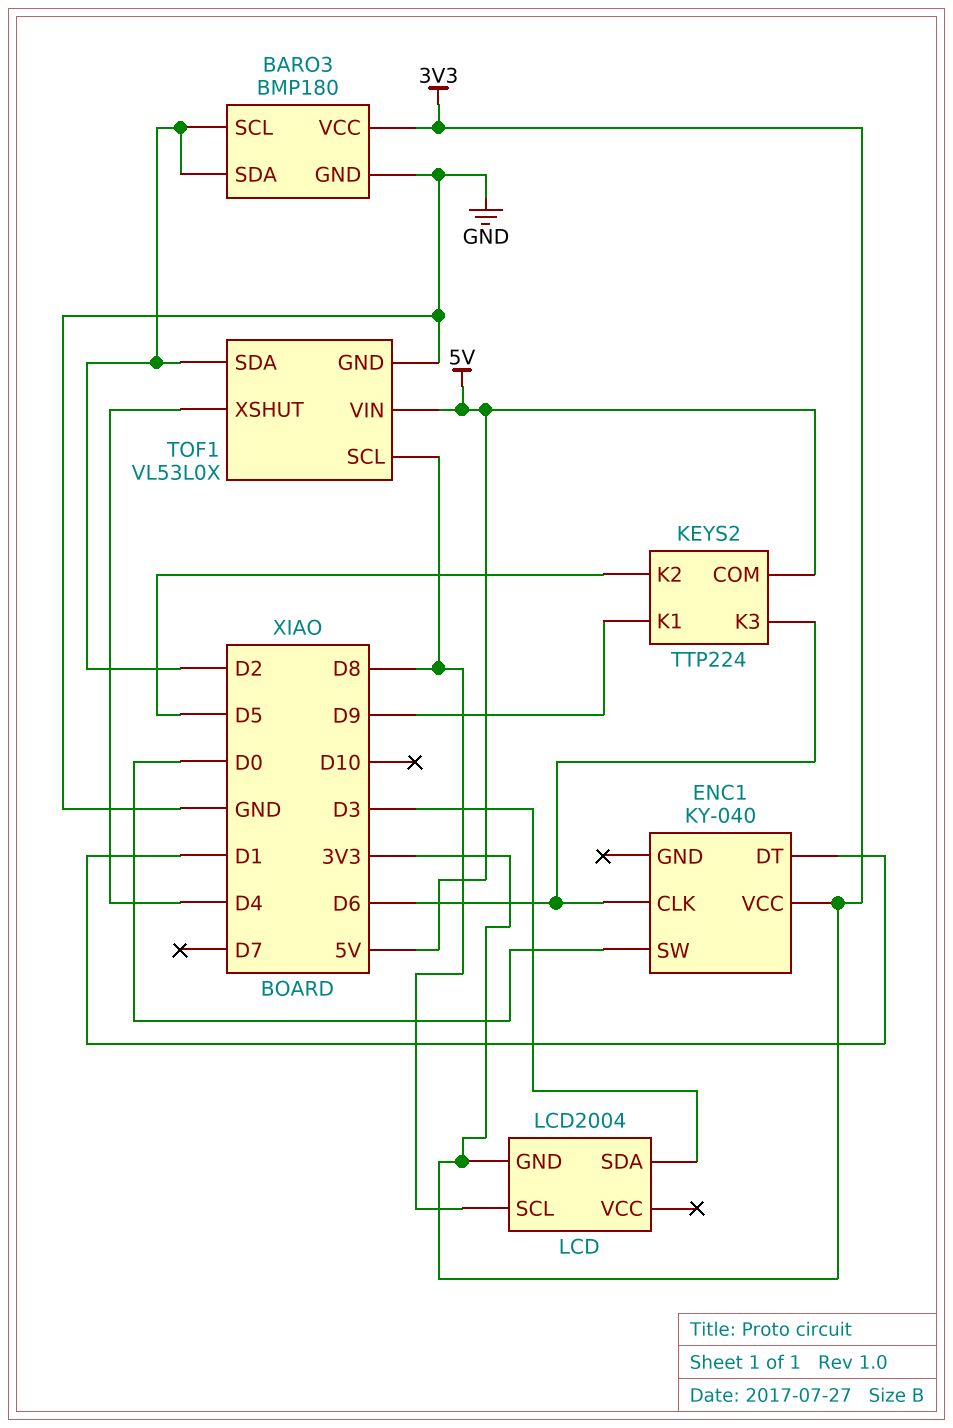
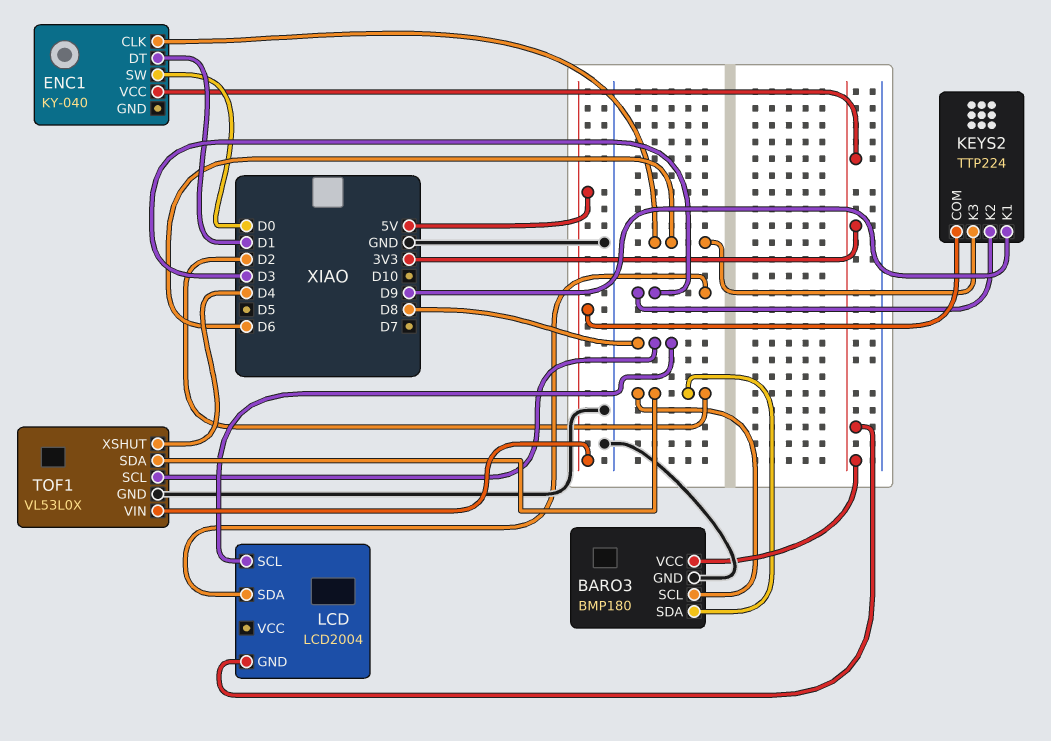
KEYS2 pin K2: D5 -> D3

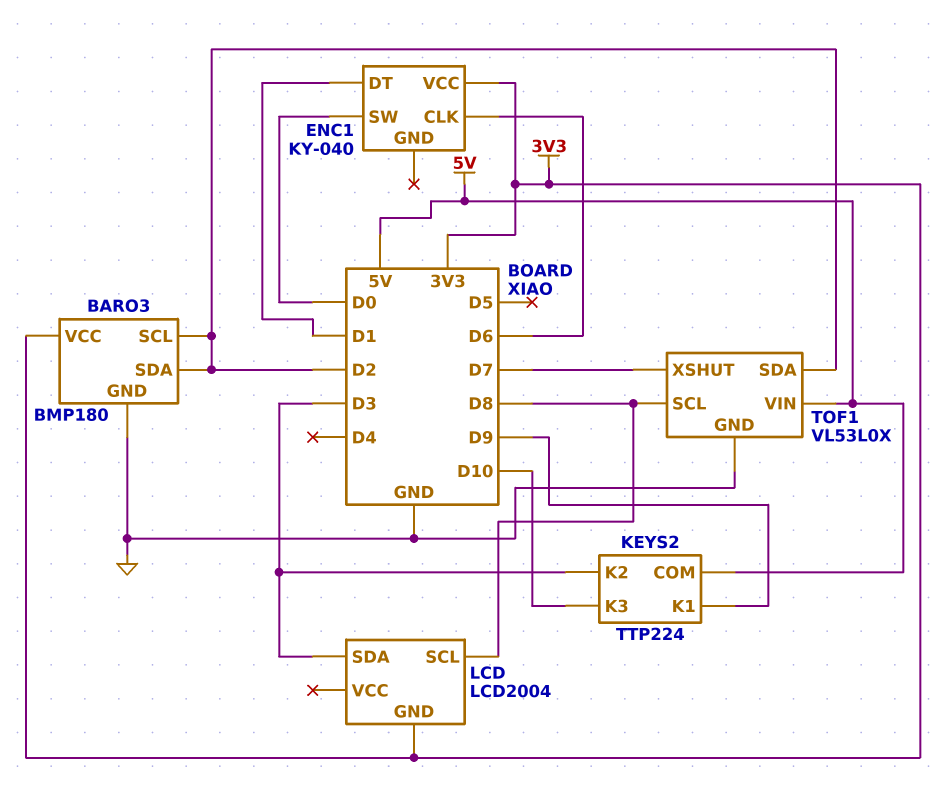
KEYS2 pin K3: D6 -> D10
TOF1 pin XSHUT: D4 -> D7

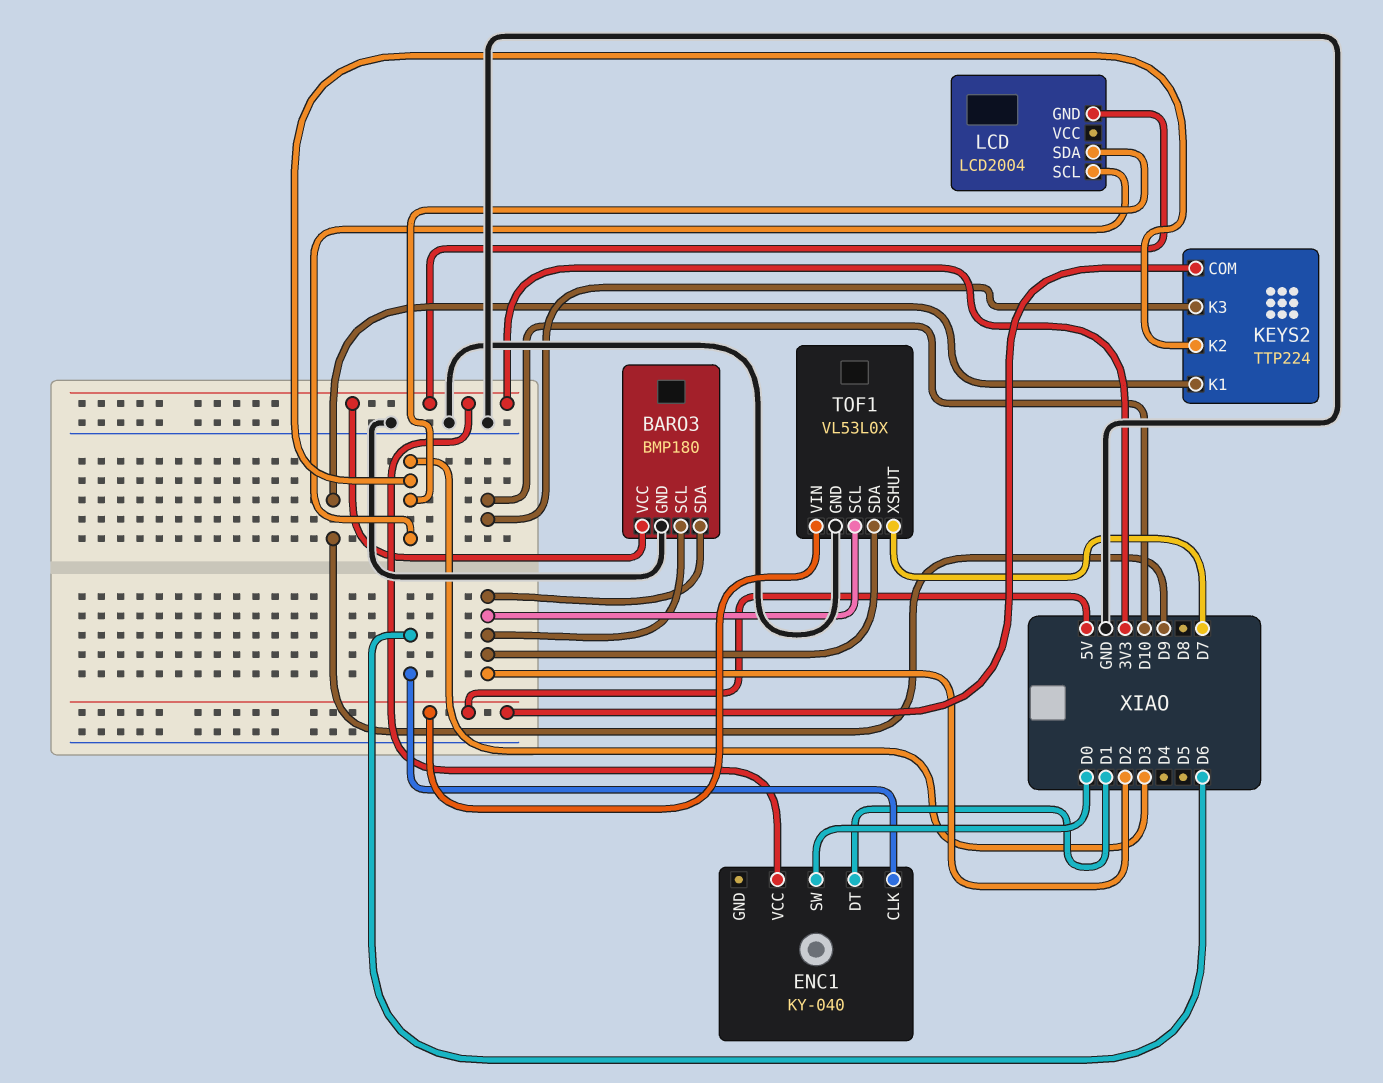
LCD pin SCL: D8 -> D3
TOF1 pin SCL: D8 -> D2

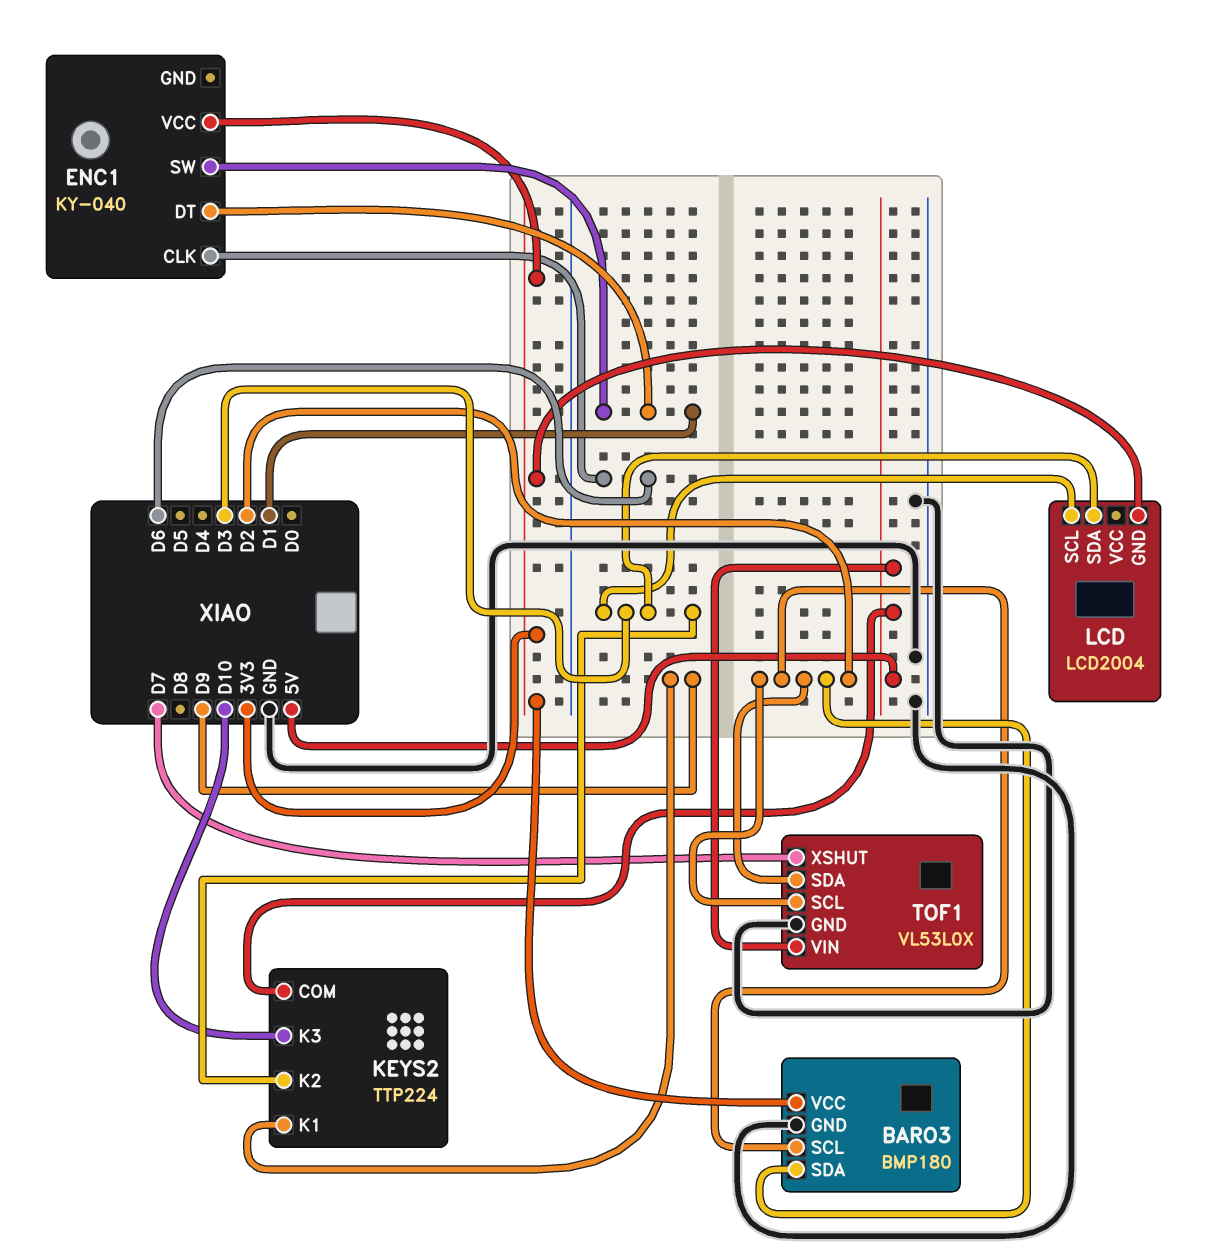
ENC1 pin SW: D0 -> D1

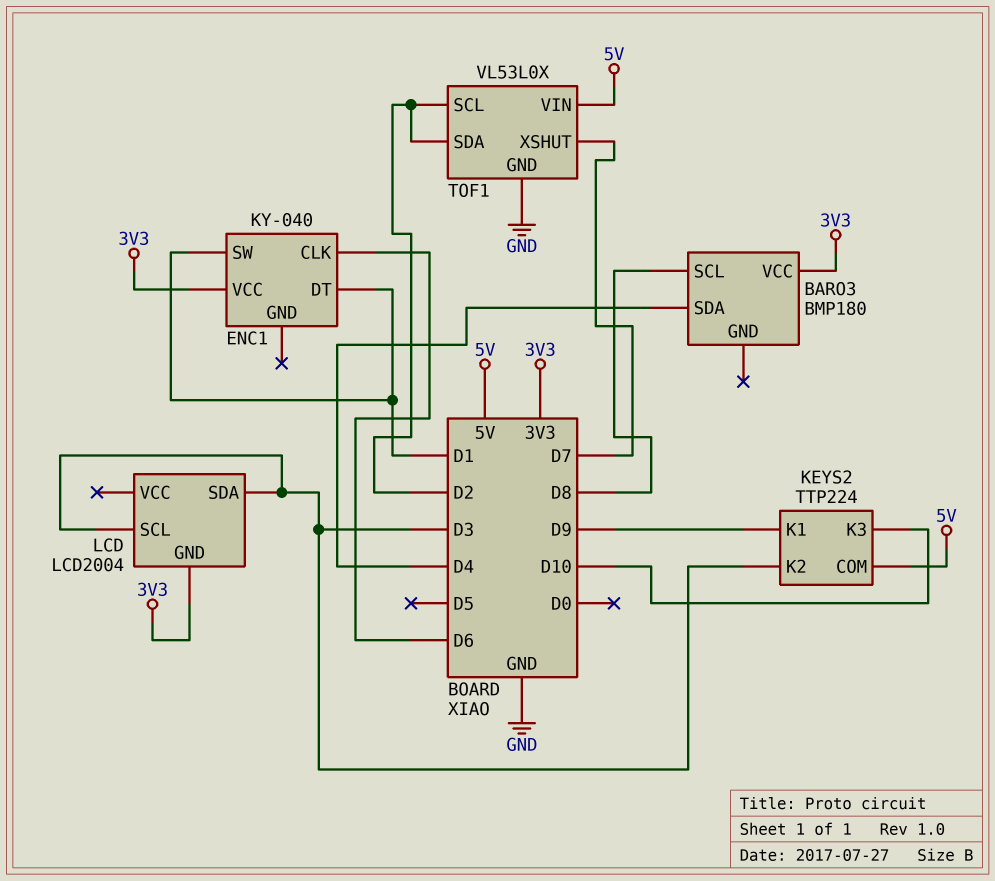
BARO3 pin GND: GND -> none
BARO3 pin SCL: D2 -> D8
BARO3 pin SDA: D2 -> D4

